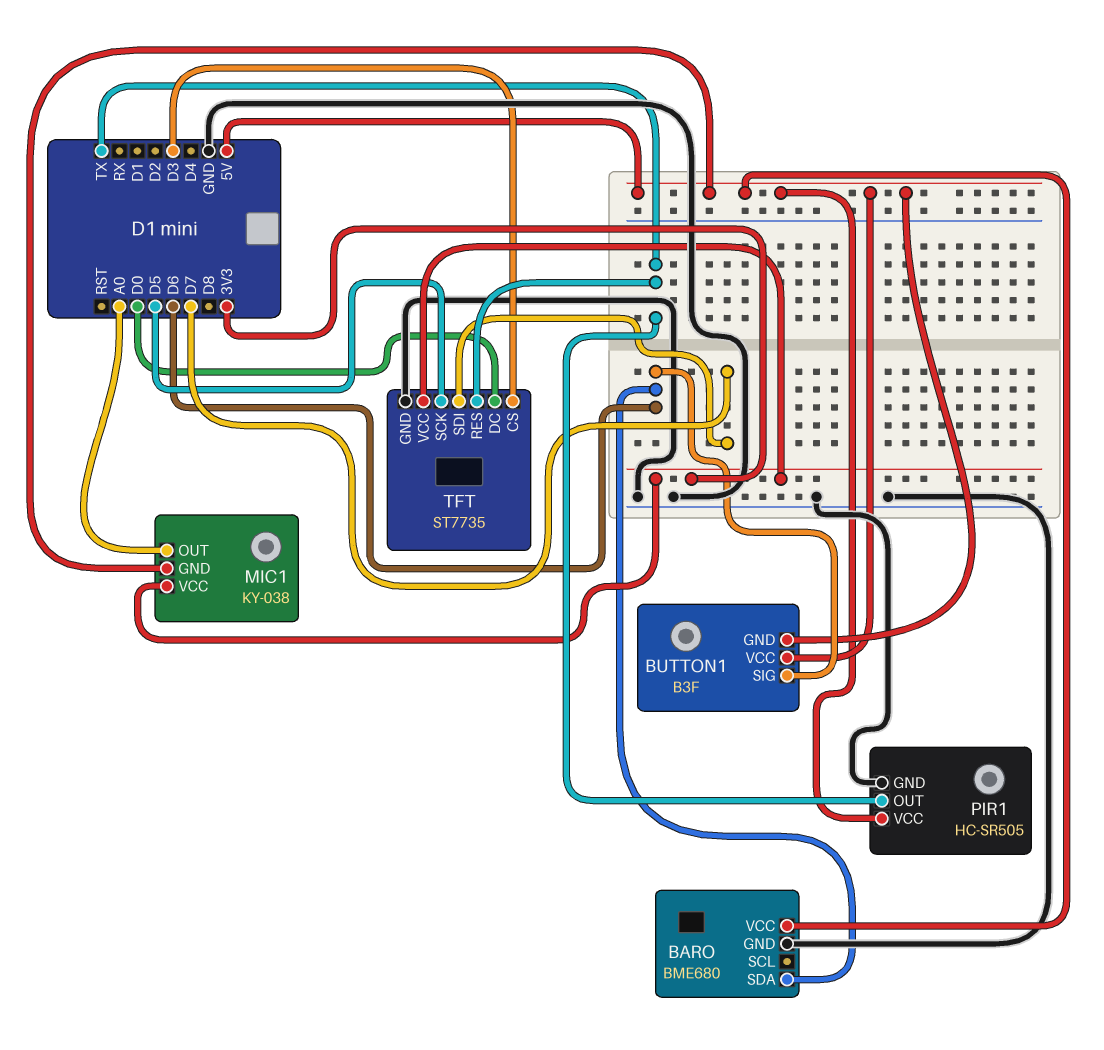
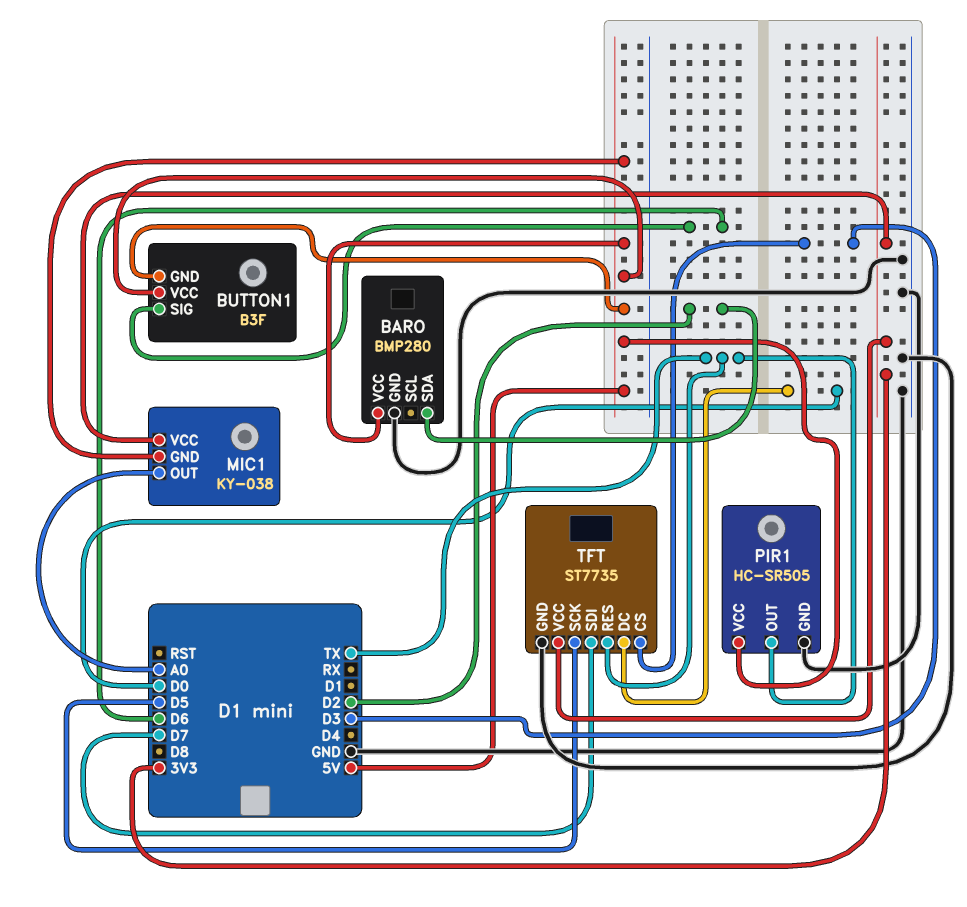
BARO: BME680 -> BMP280
BARO pin SDA: D6 -> D2

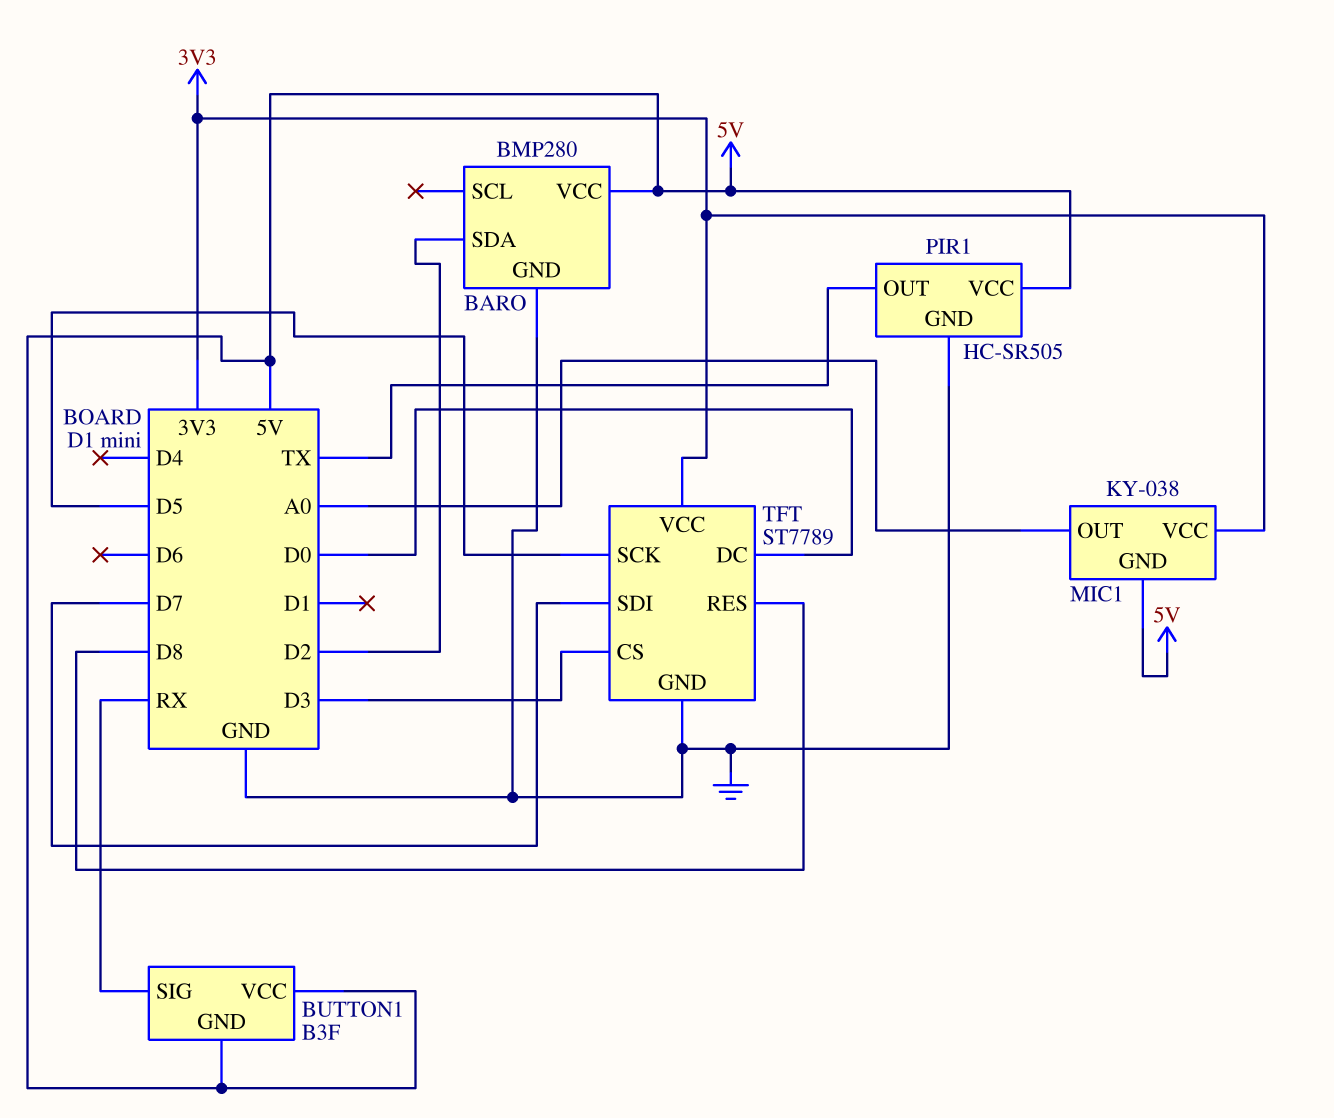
BUTTON1 pin SIG: D6 -> RX
TFT: ST7735 -> ST7789
TFT pin RES: TX -> D8

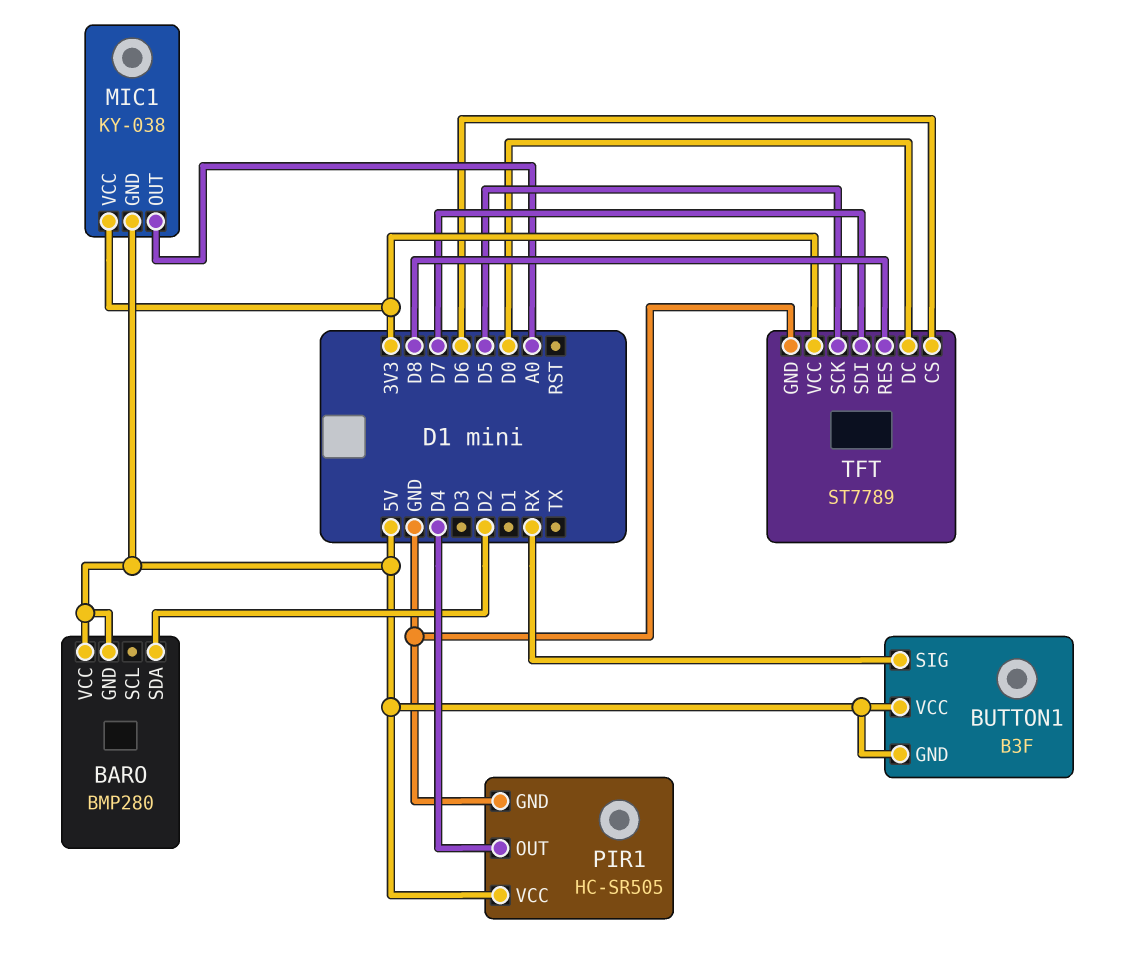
BARO pin GND: GND -> 5V
PIR1 pin OUT: TX -> D4
TFT pin CS: D3 -> D6

